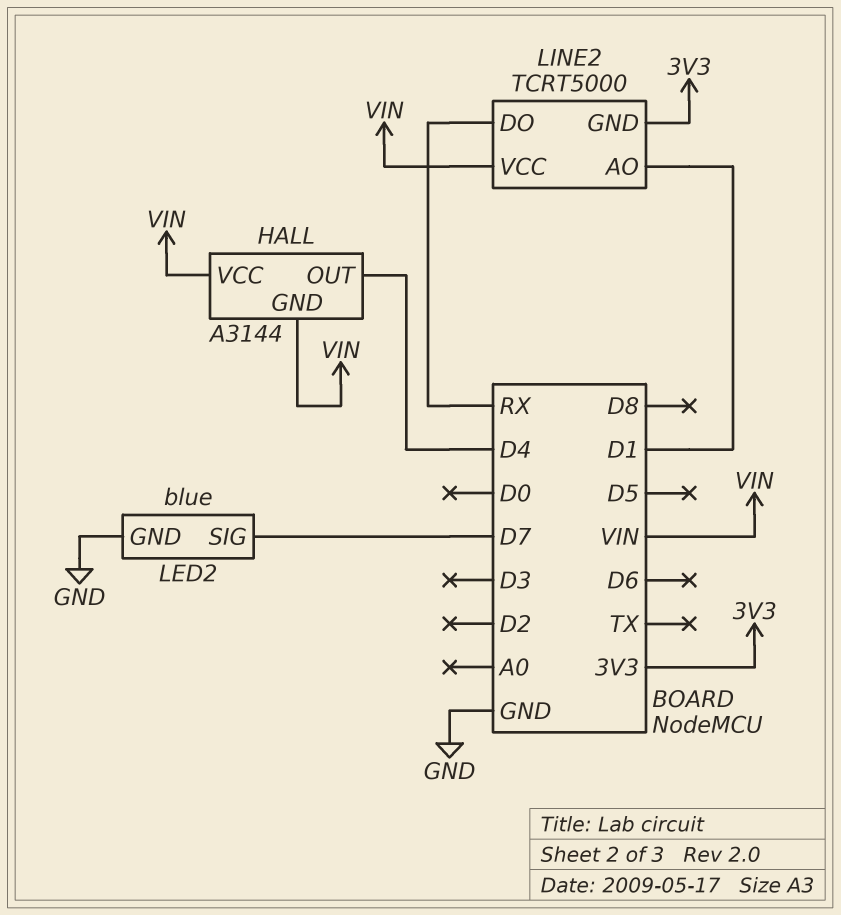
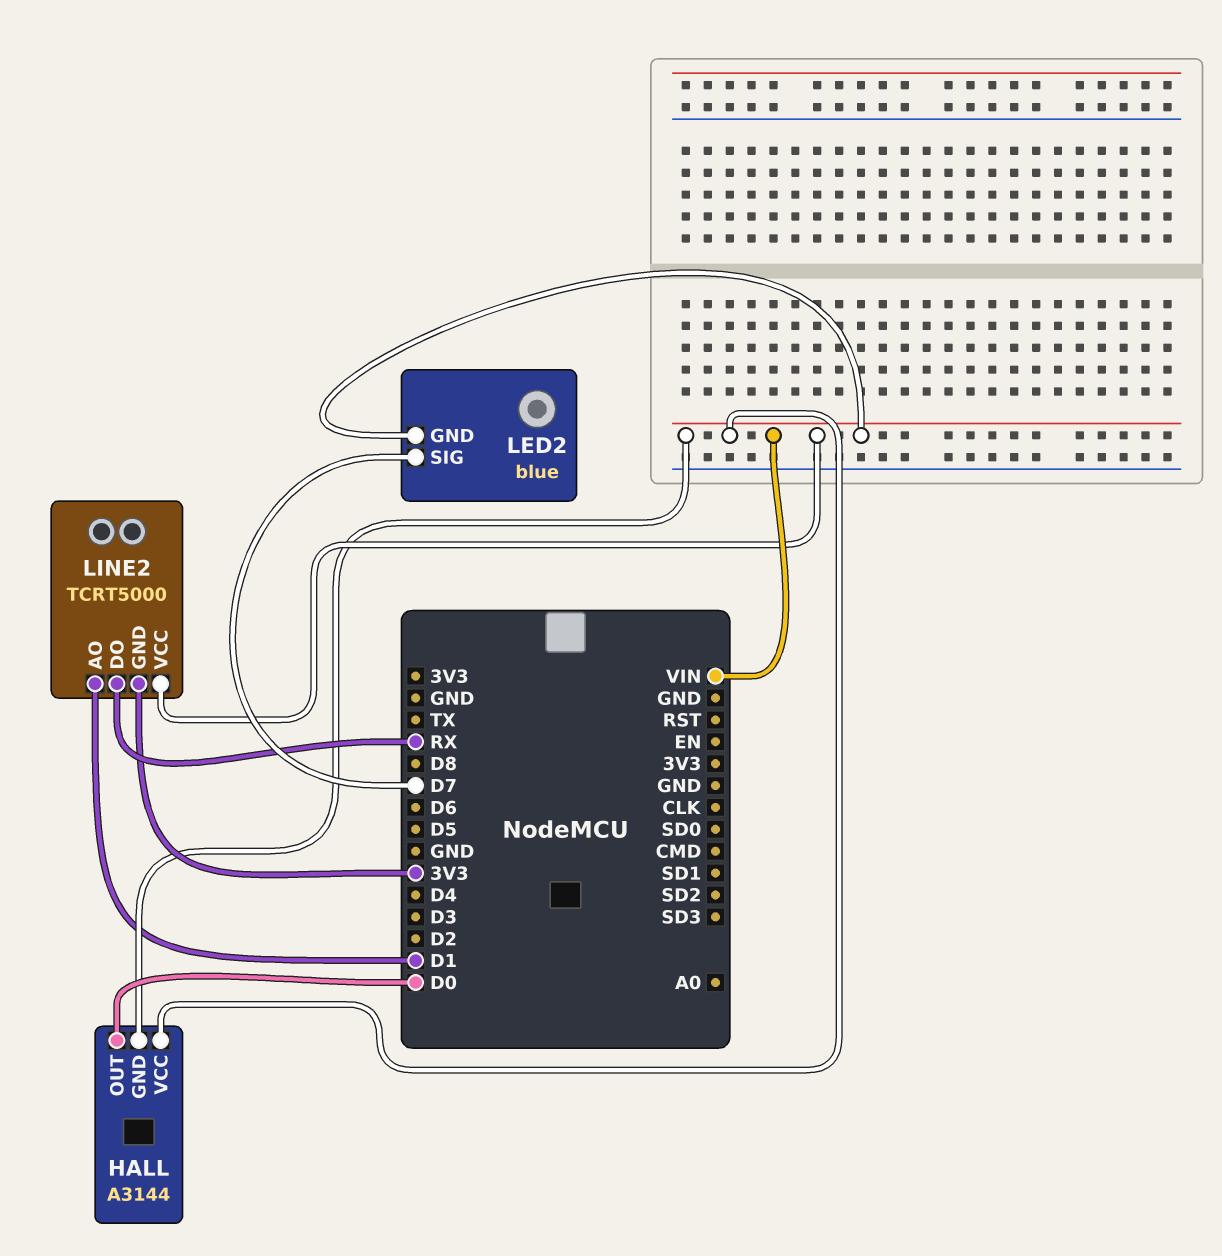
HALL pin OUT: D4 -> D0
LED2 pin GND: GND -> VIN

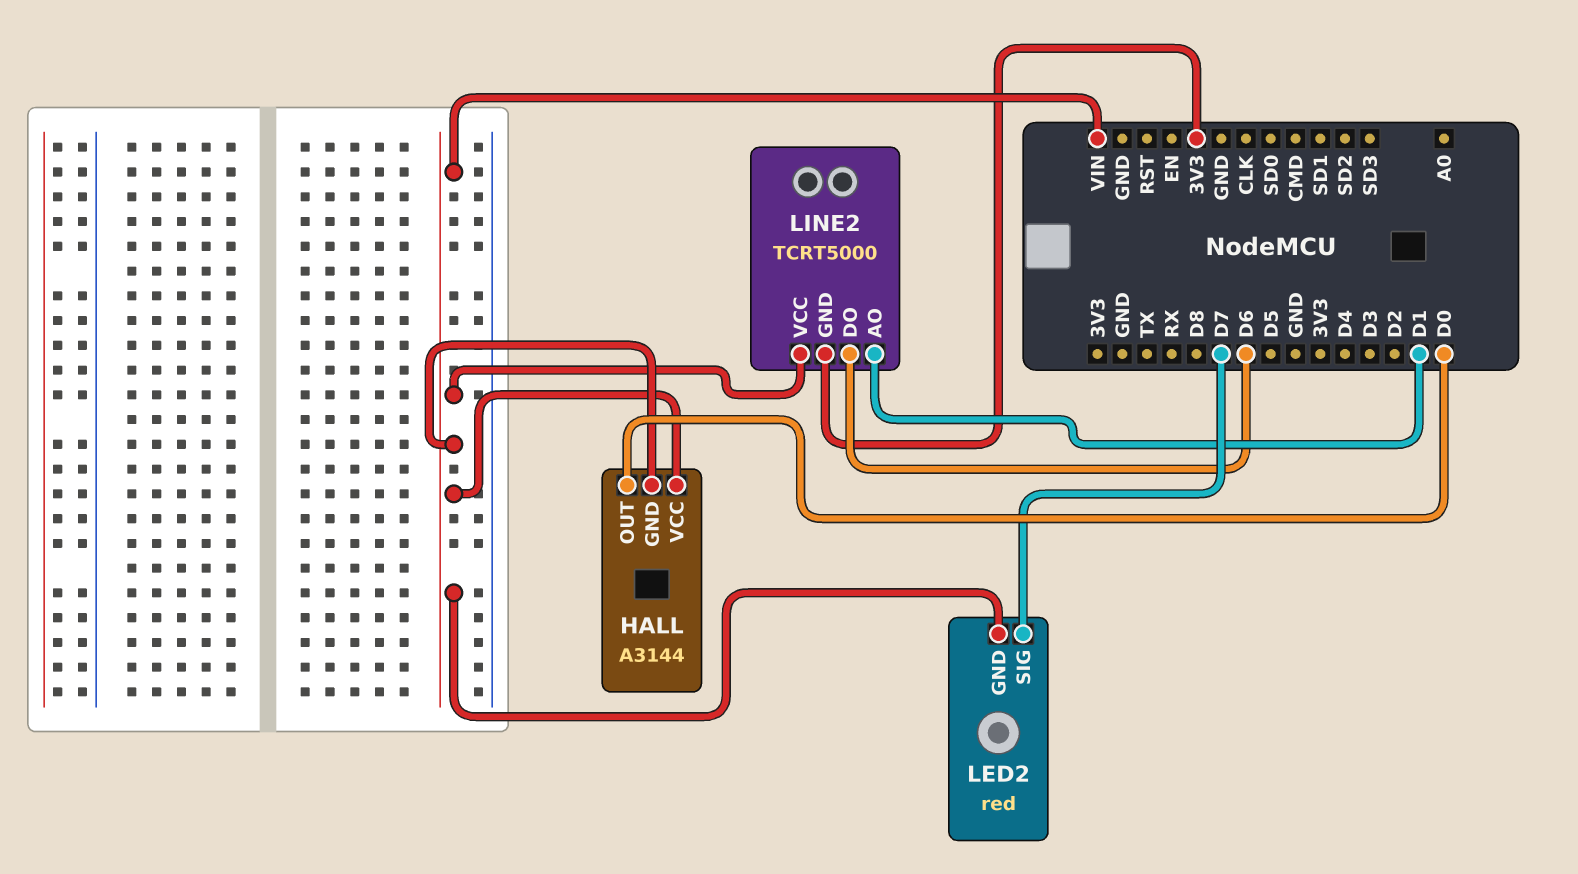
LED2: blue -> red
LINE2 pin DO: RX -> D6

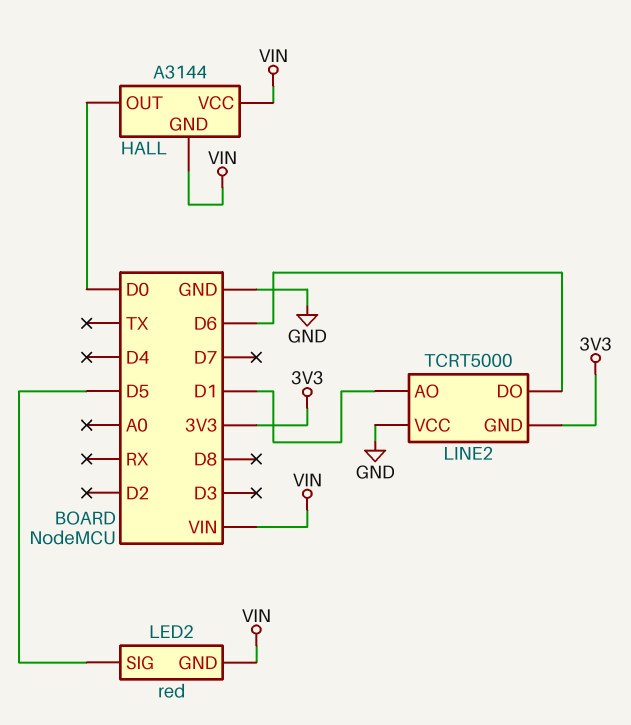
LED2 pin SIG: D7 -> D5
LINE2 pin VCC: VIN -> GND

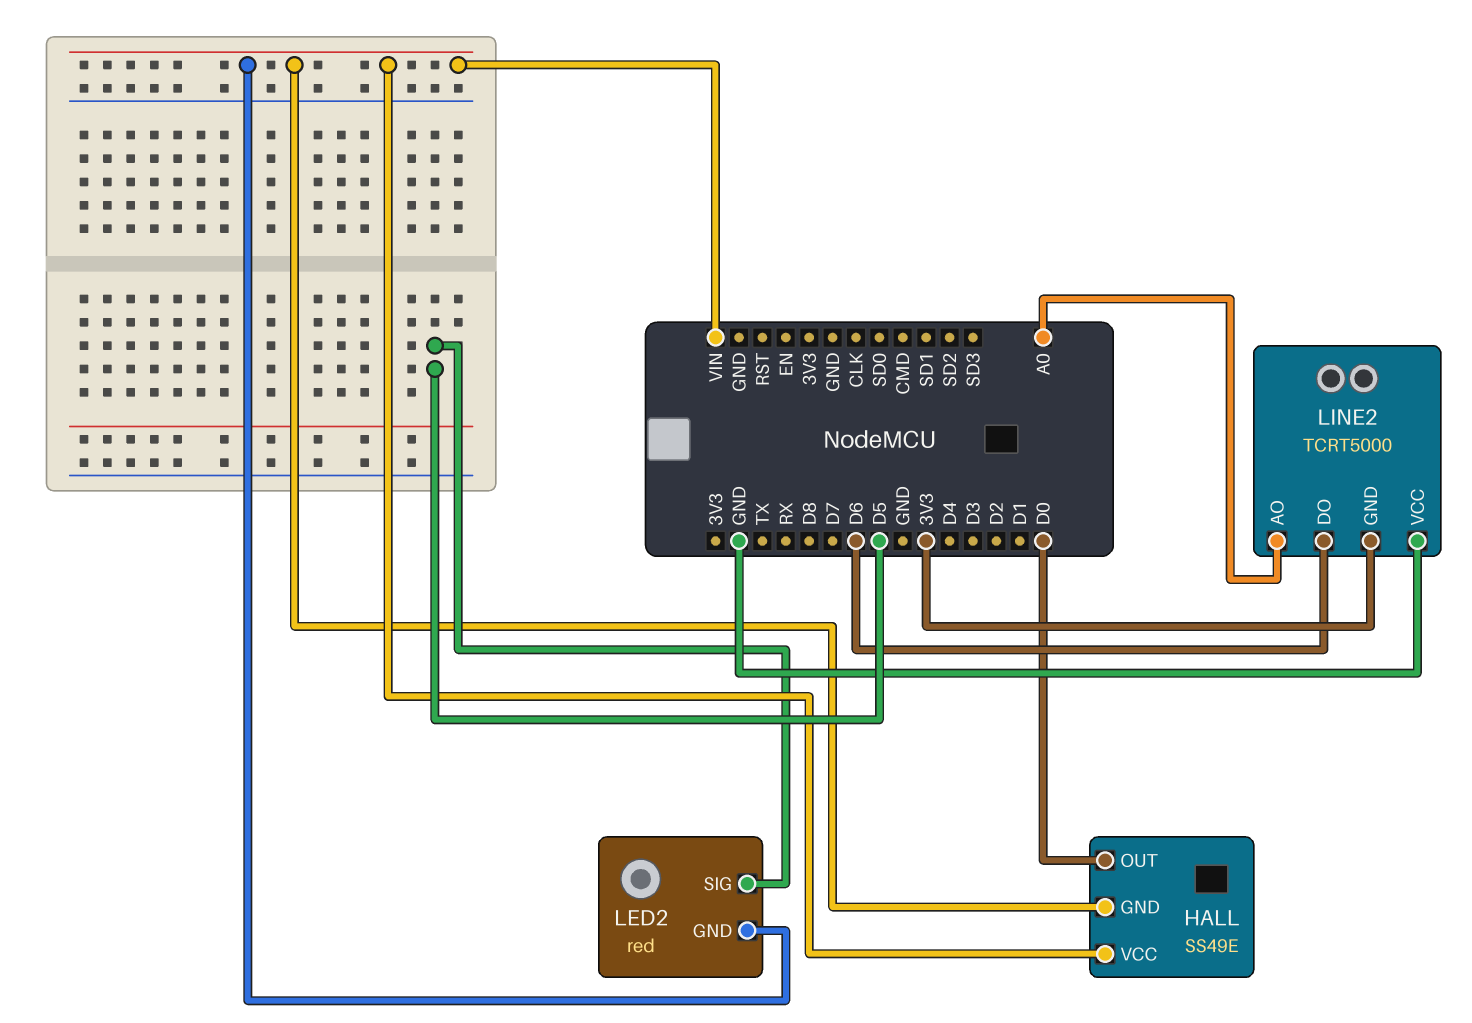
HALL: A3144 -> SS49E
LINE2 pin AO: D1 -> A0

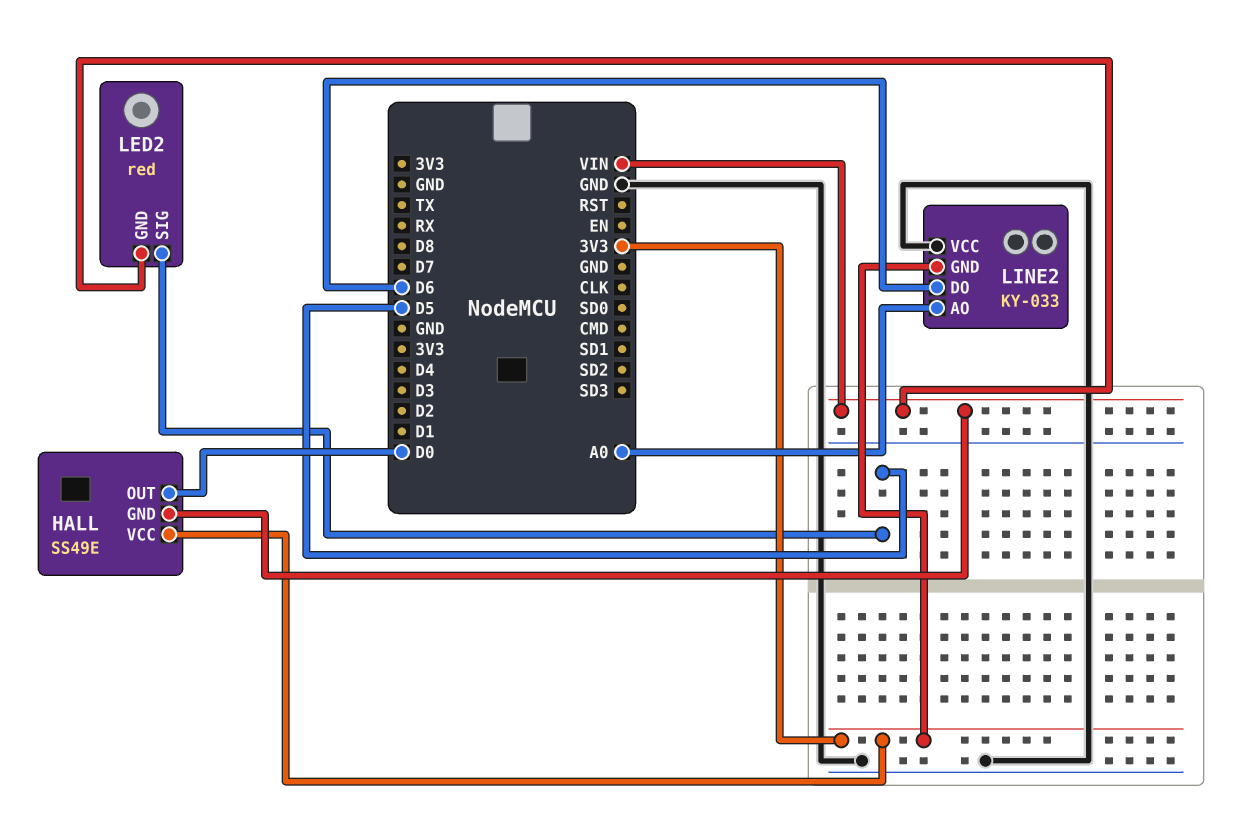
HALL pin VCC: VIN -> 3V3
LINE2: TCRT5000 -> KY-033

